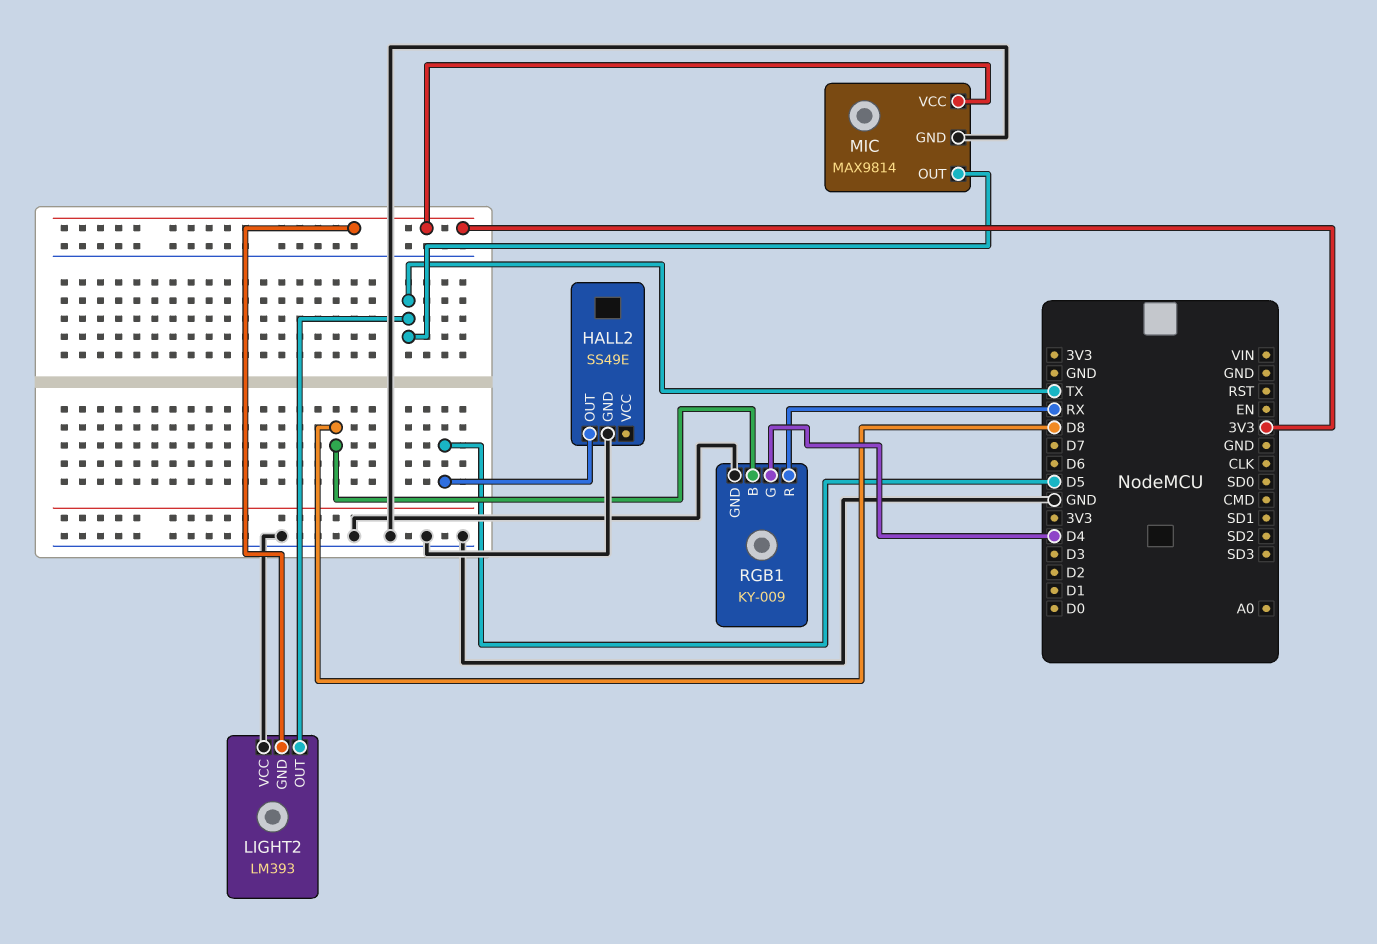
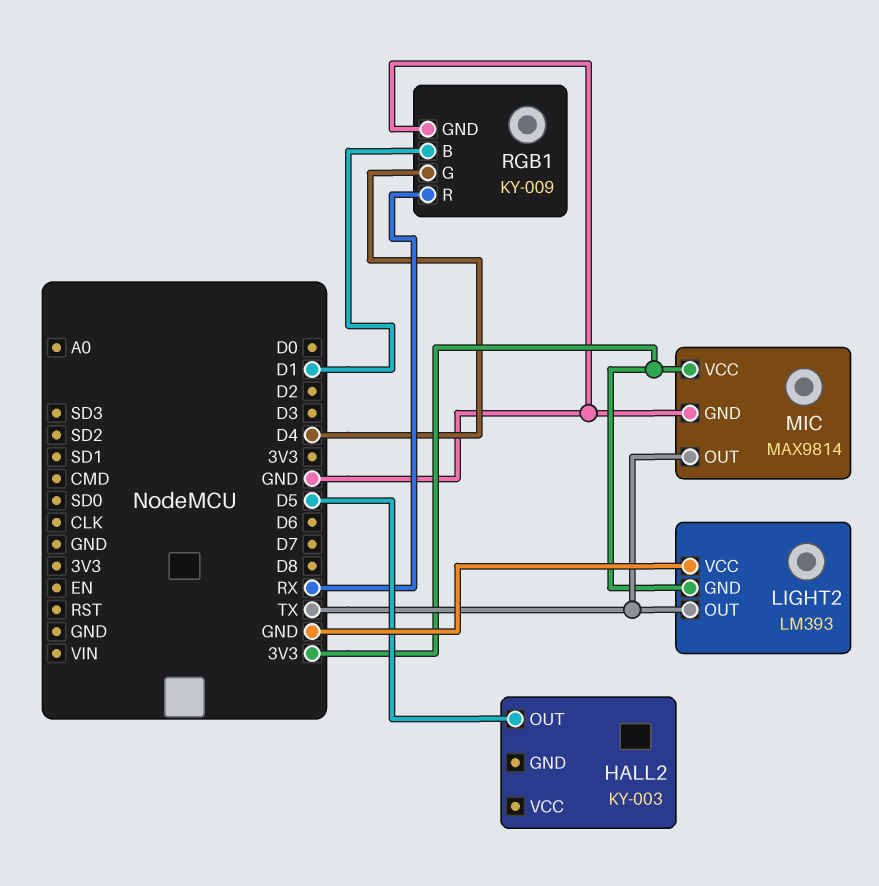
HALL2: SS49E -> KY-003
HALL2 pin GND: GND -> none
RGB1 pin B: D8 -> D1

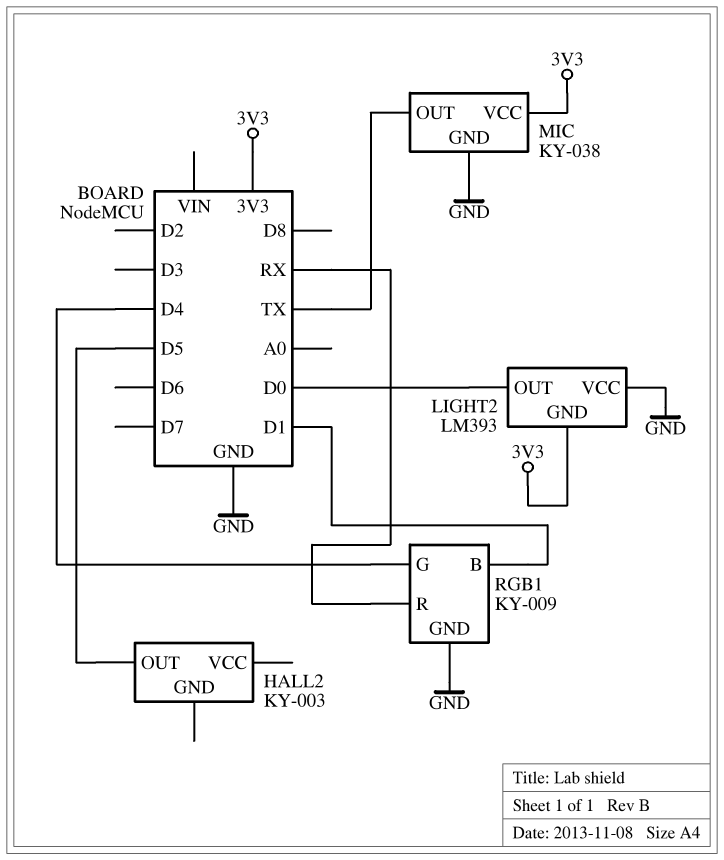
LIGHT2 pin OUT: TX -> D0
MIC: MAX9814 -> KY-038

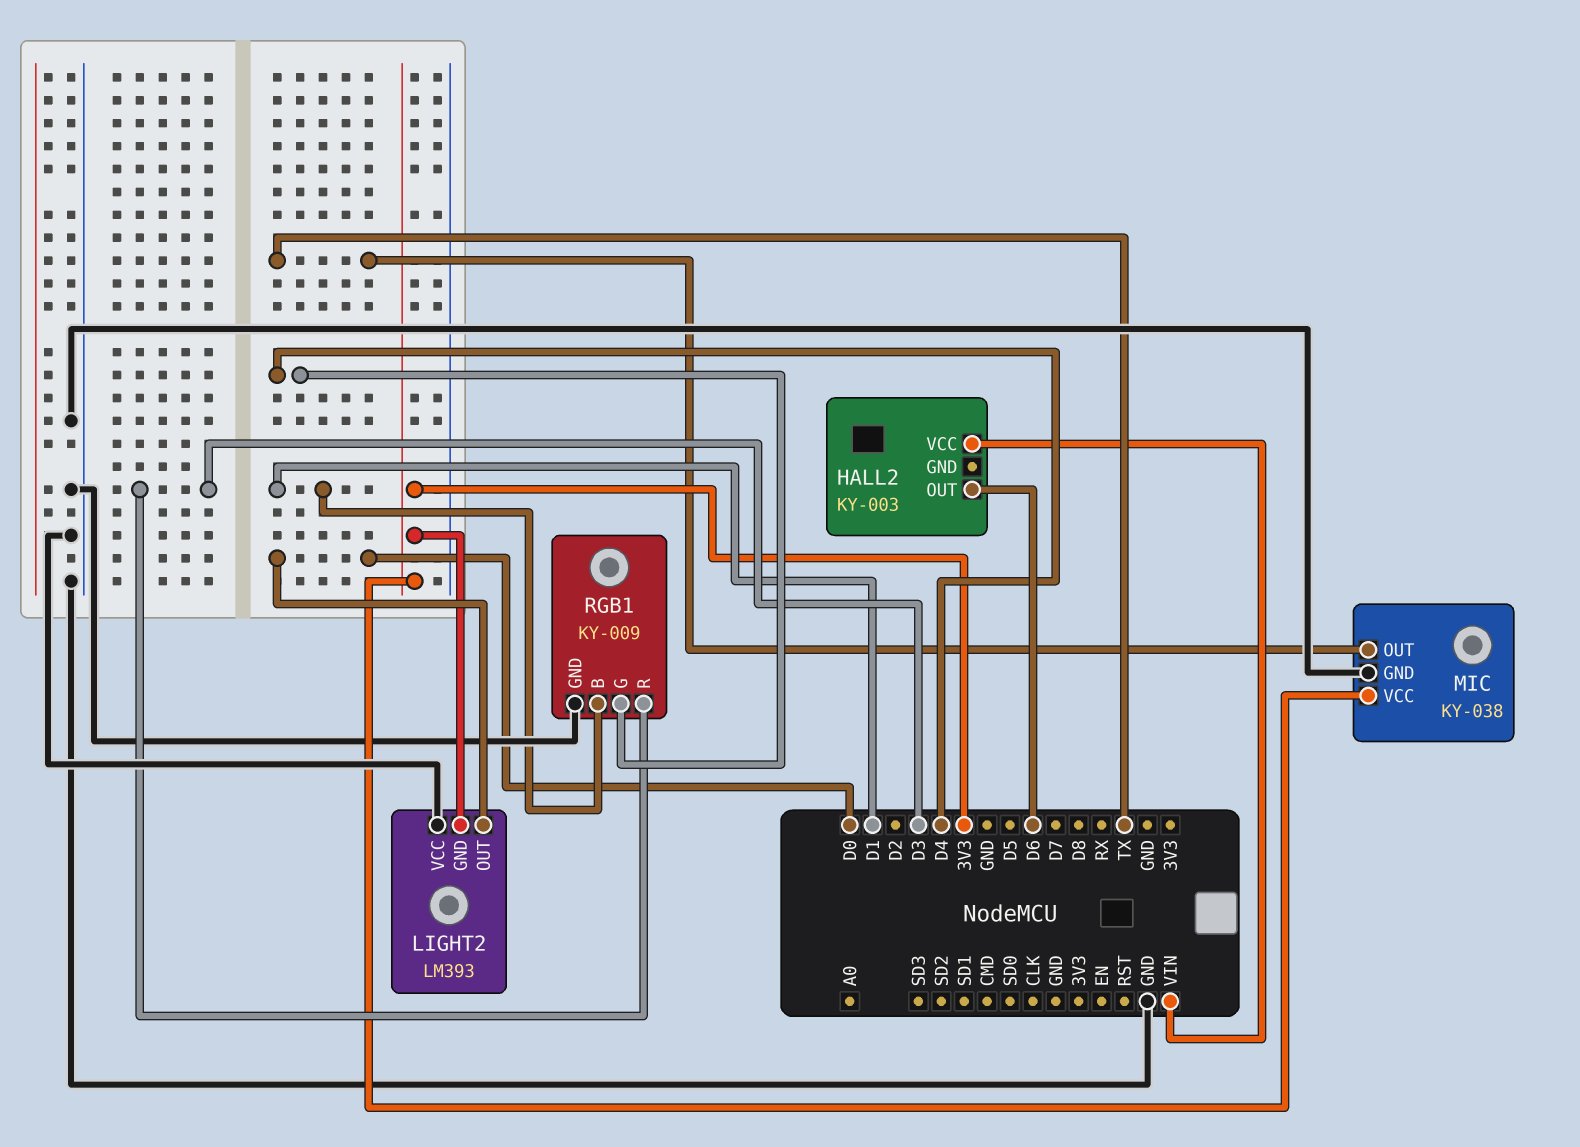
HALL2 pin OUT: D5 -> D6
HALL2 pin VCC: none -> VIN
RGB1 pin R: RX -> D3

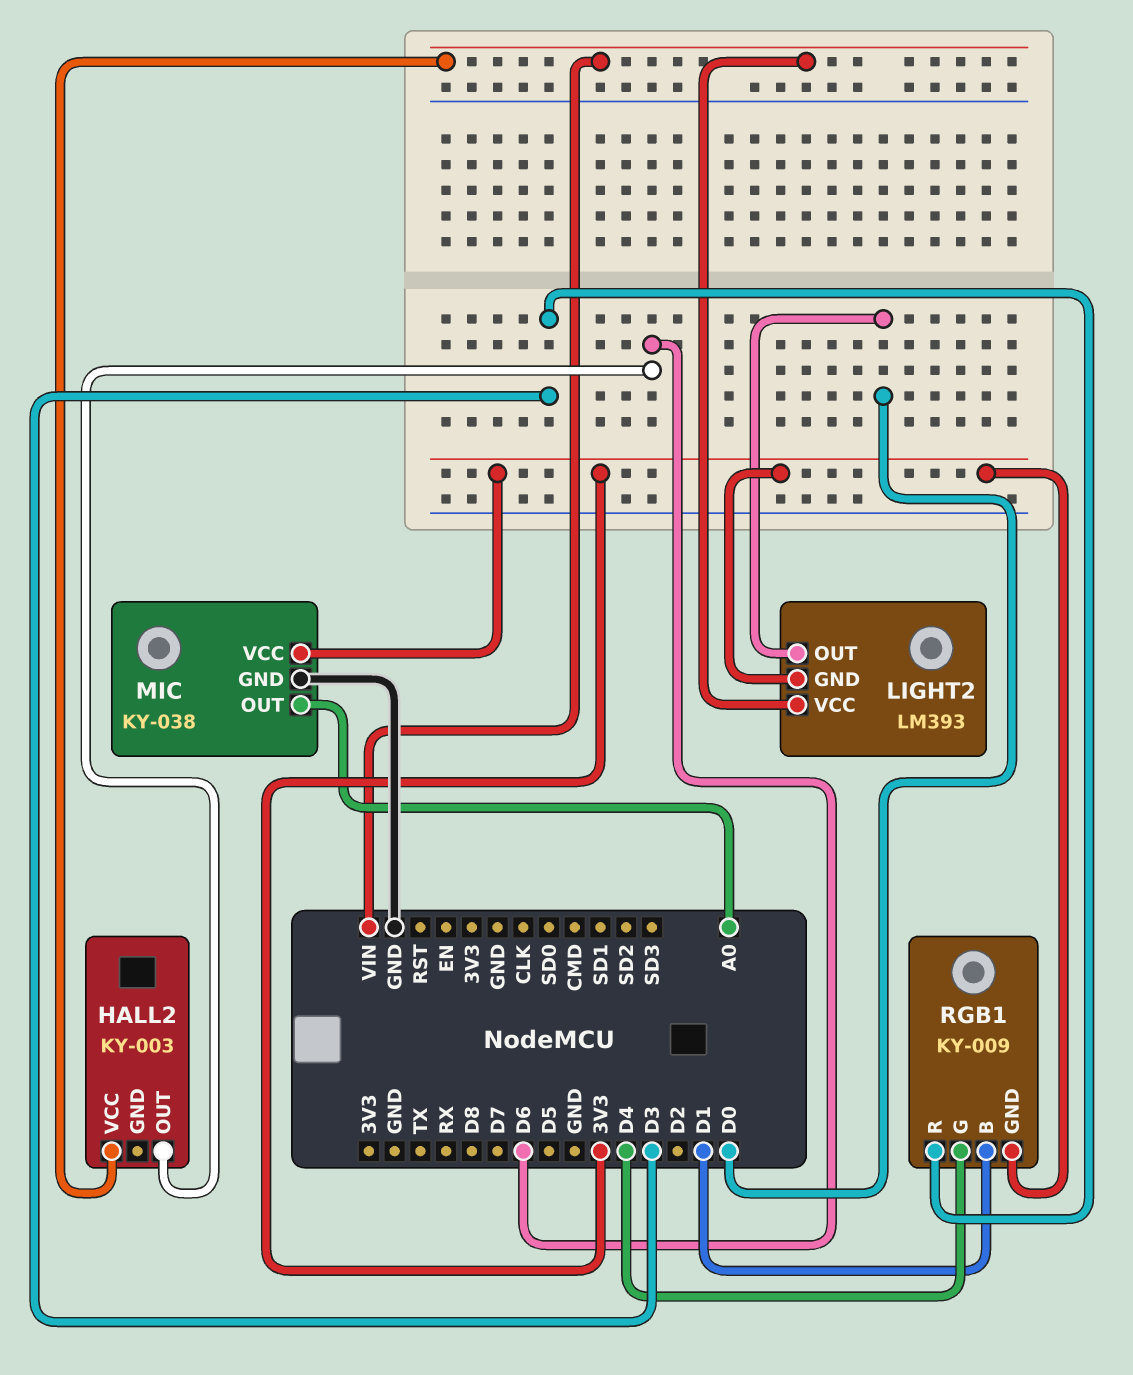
LIGHT2 pin VCC: GND -> VIN
MIC pin OUT: TX -> A0
RGB1 pin GND: GND -> 3V3

